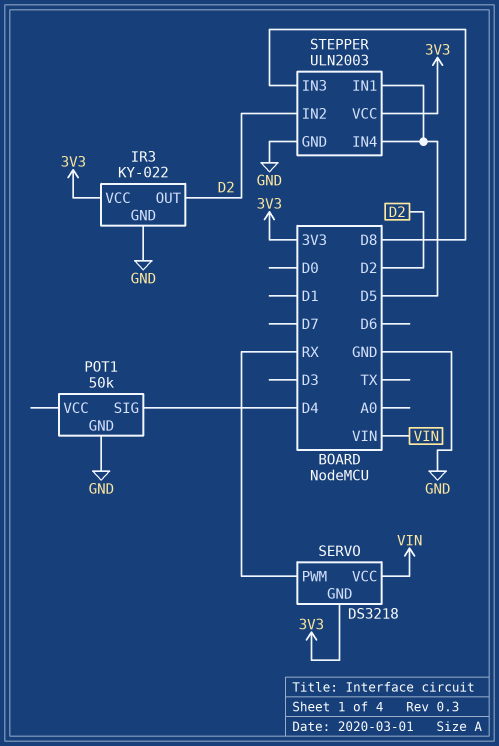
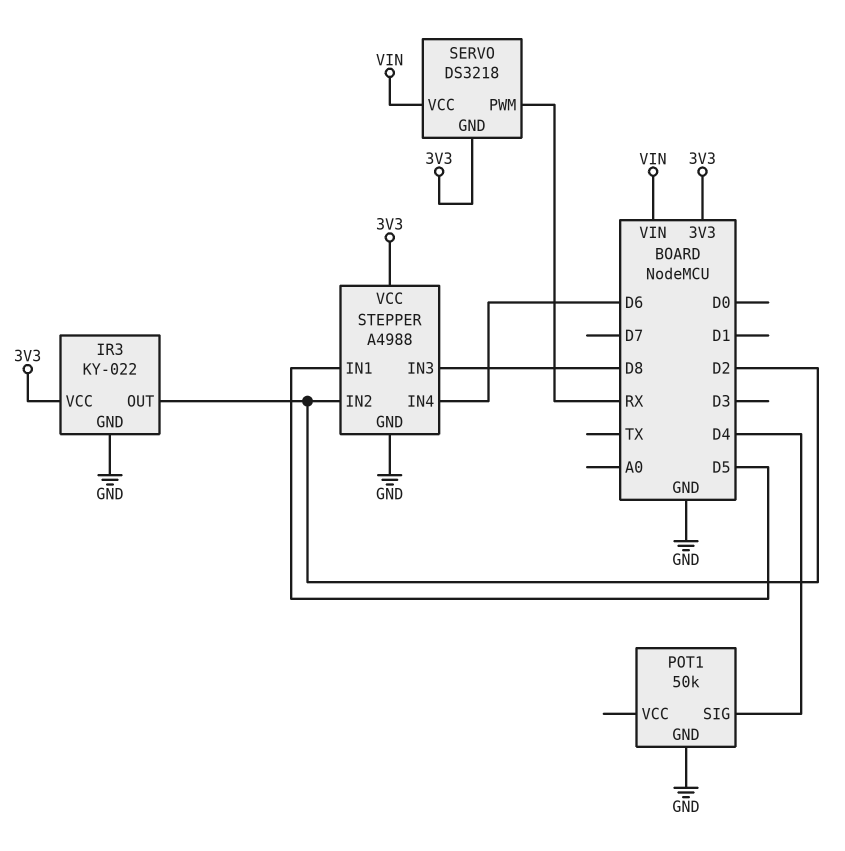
STEPPER: ULN2003 -> A4988
STEPPER pin IN4: D5 -> D6

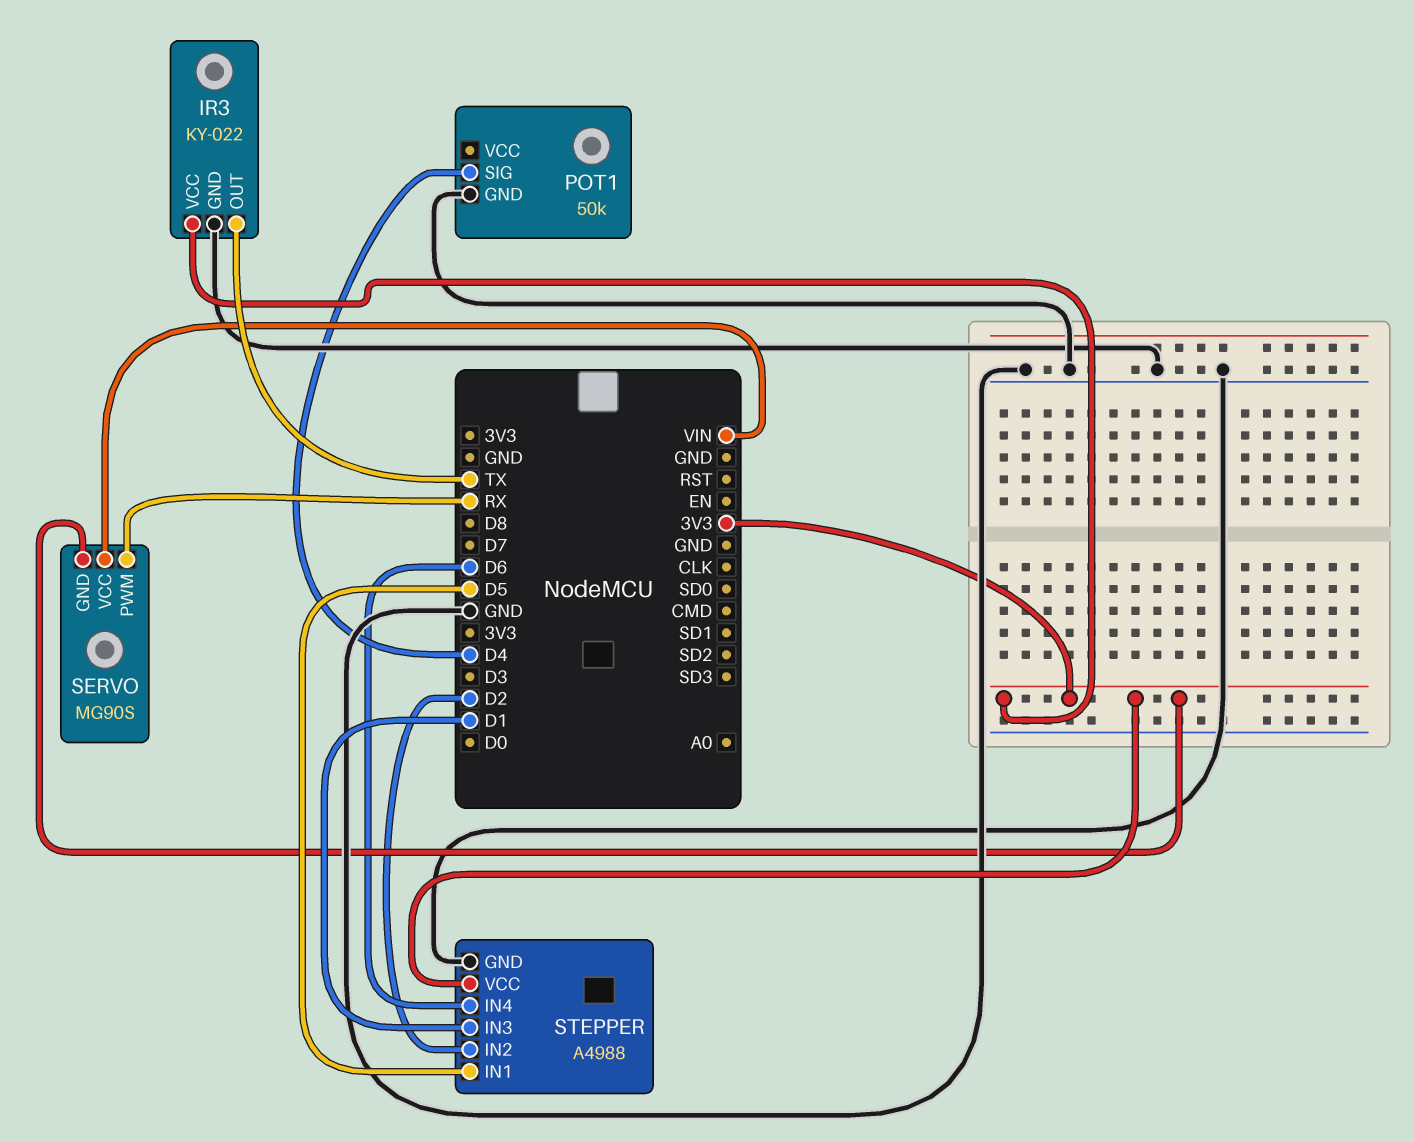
IR3 pin OUT: D2 -> TX
SERVO: DS3218 -> MG90S
STEPPER pin IN3: D8 -> D1

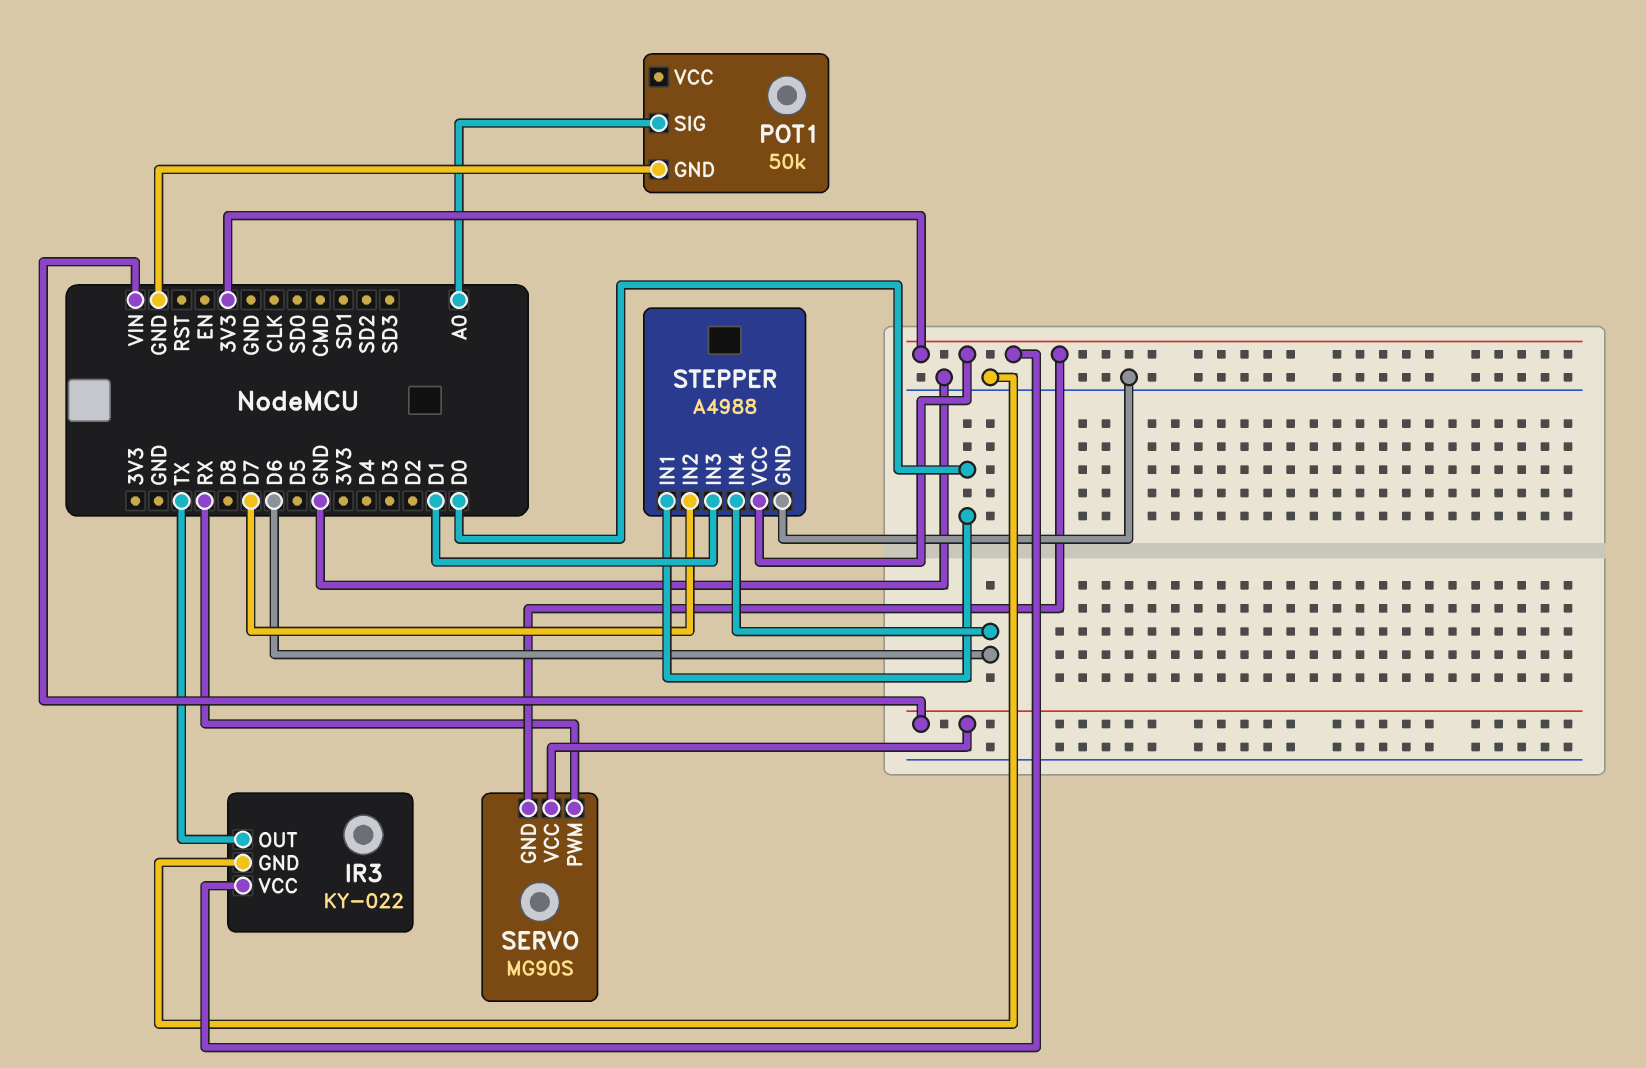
POT1 pin SIG: D4 -> A0
STEPPER pin IN1: D5 -> D0
STEPPER pin IN2: D2 -> D7

